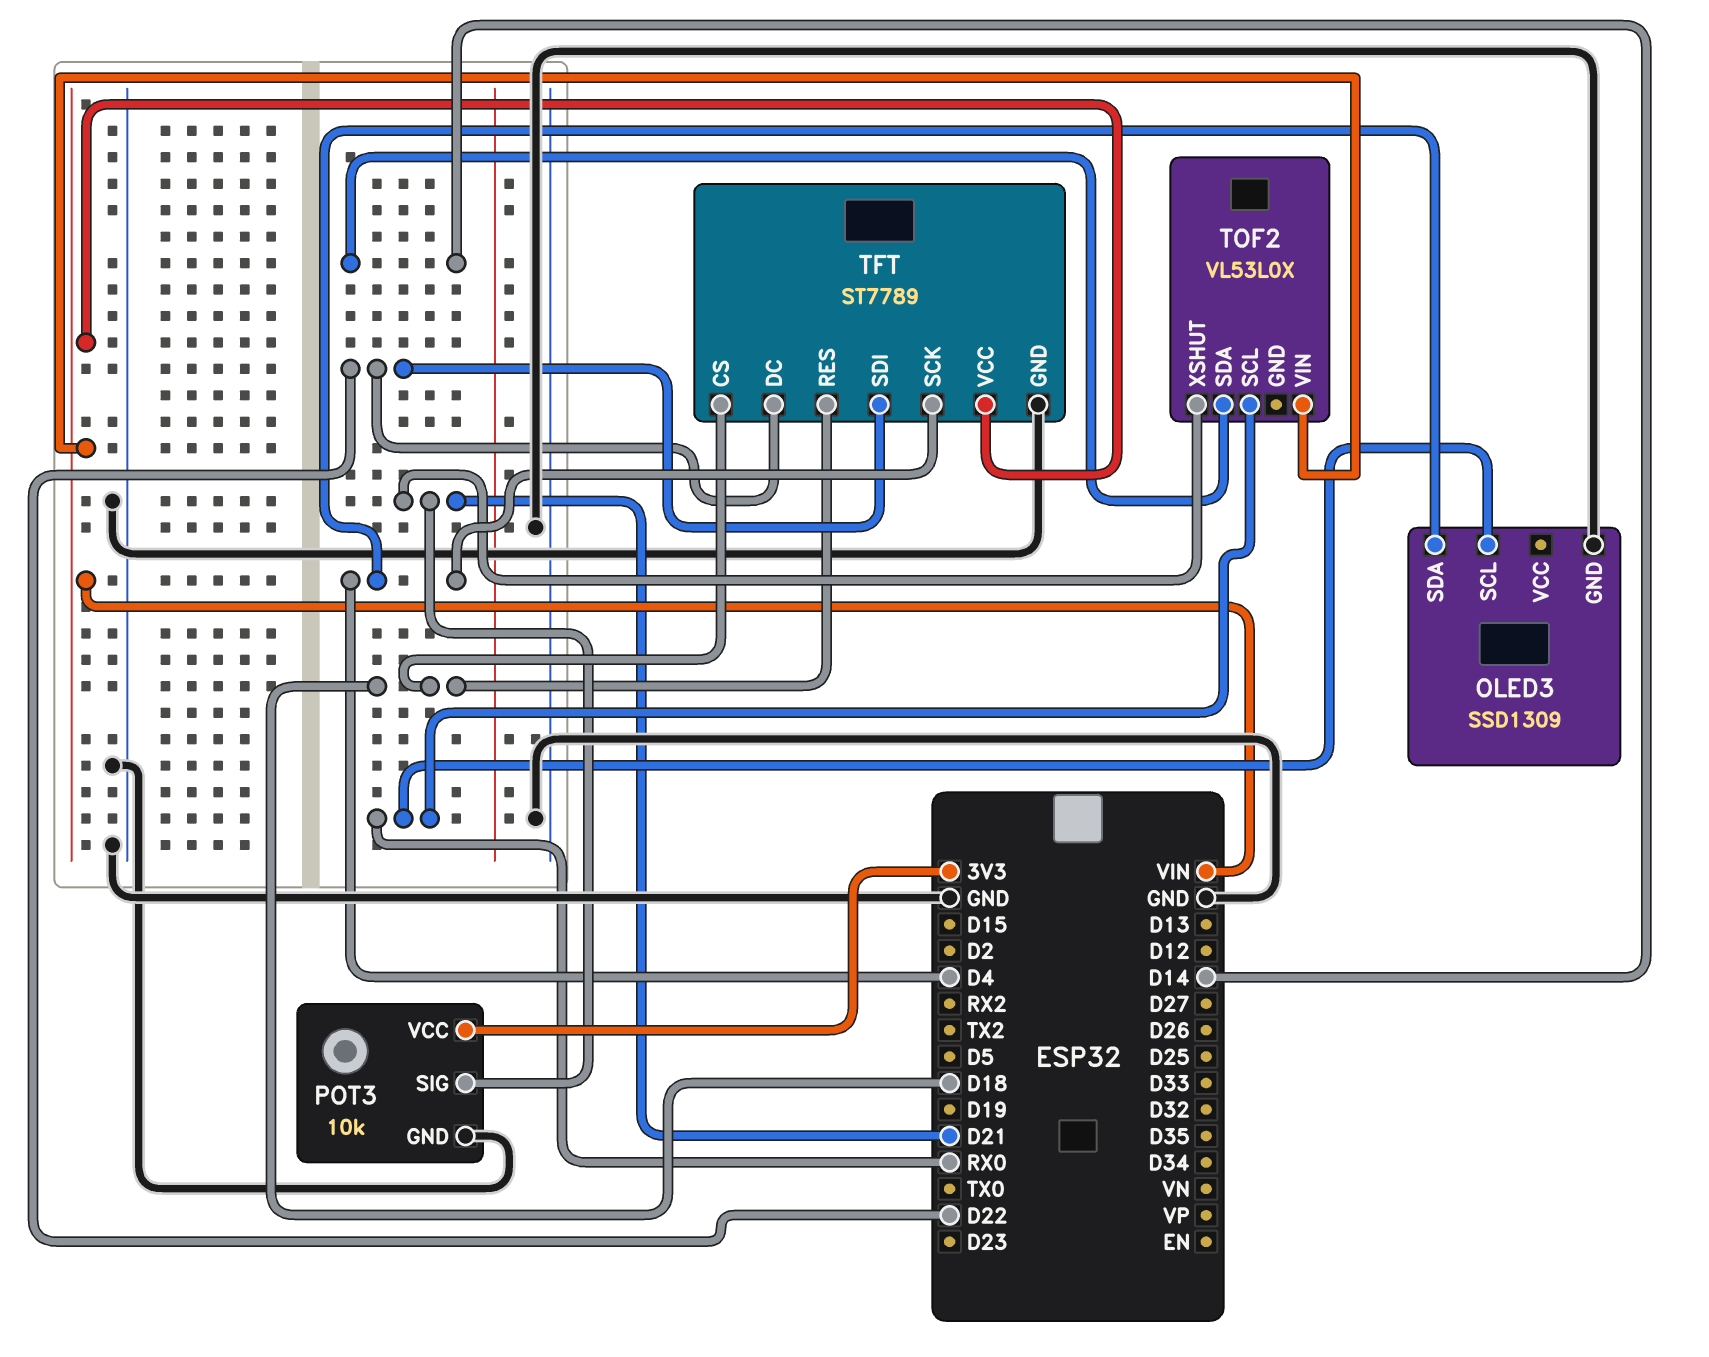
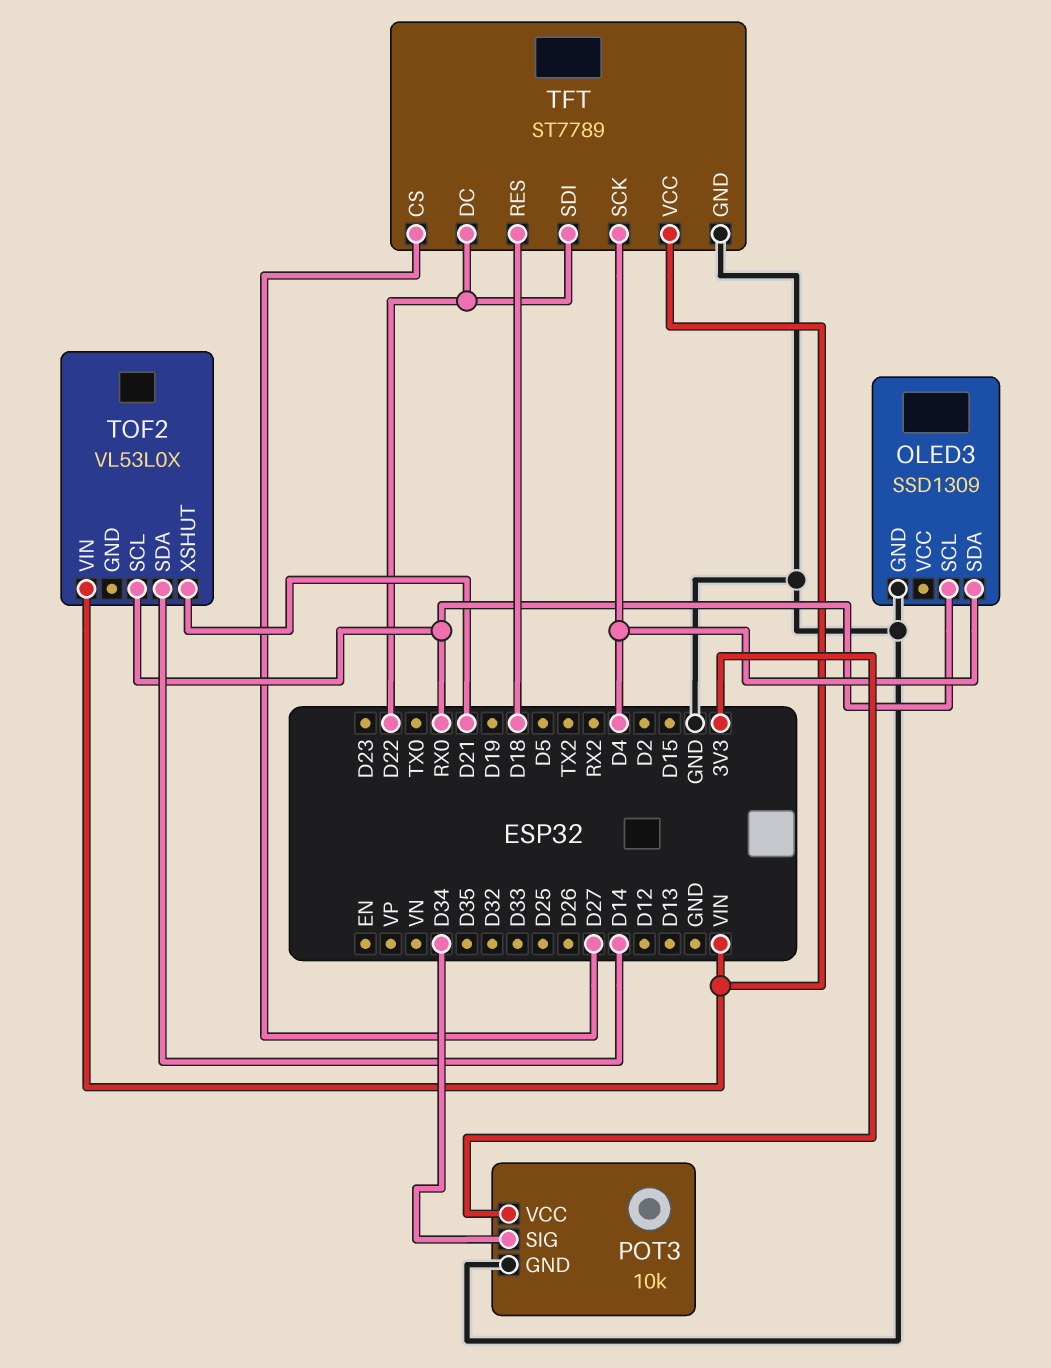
POT3 pin SIG: D21 -> D34
TFT pin CS: D18 -> D27

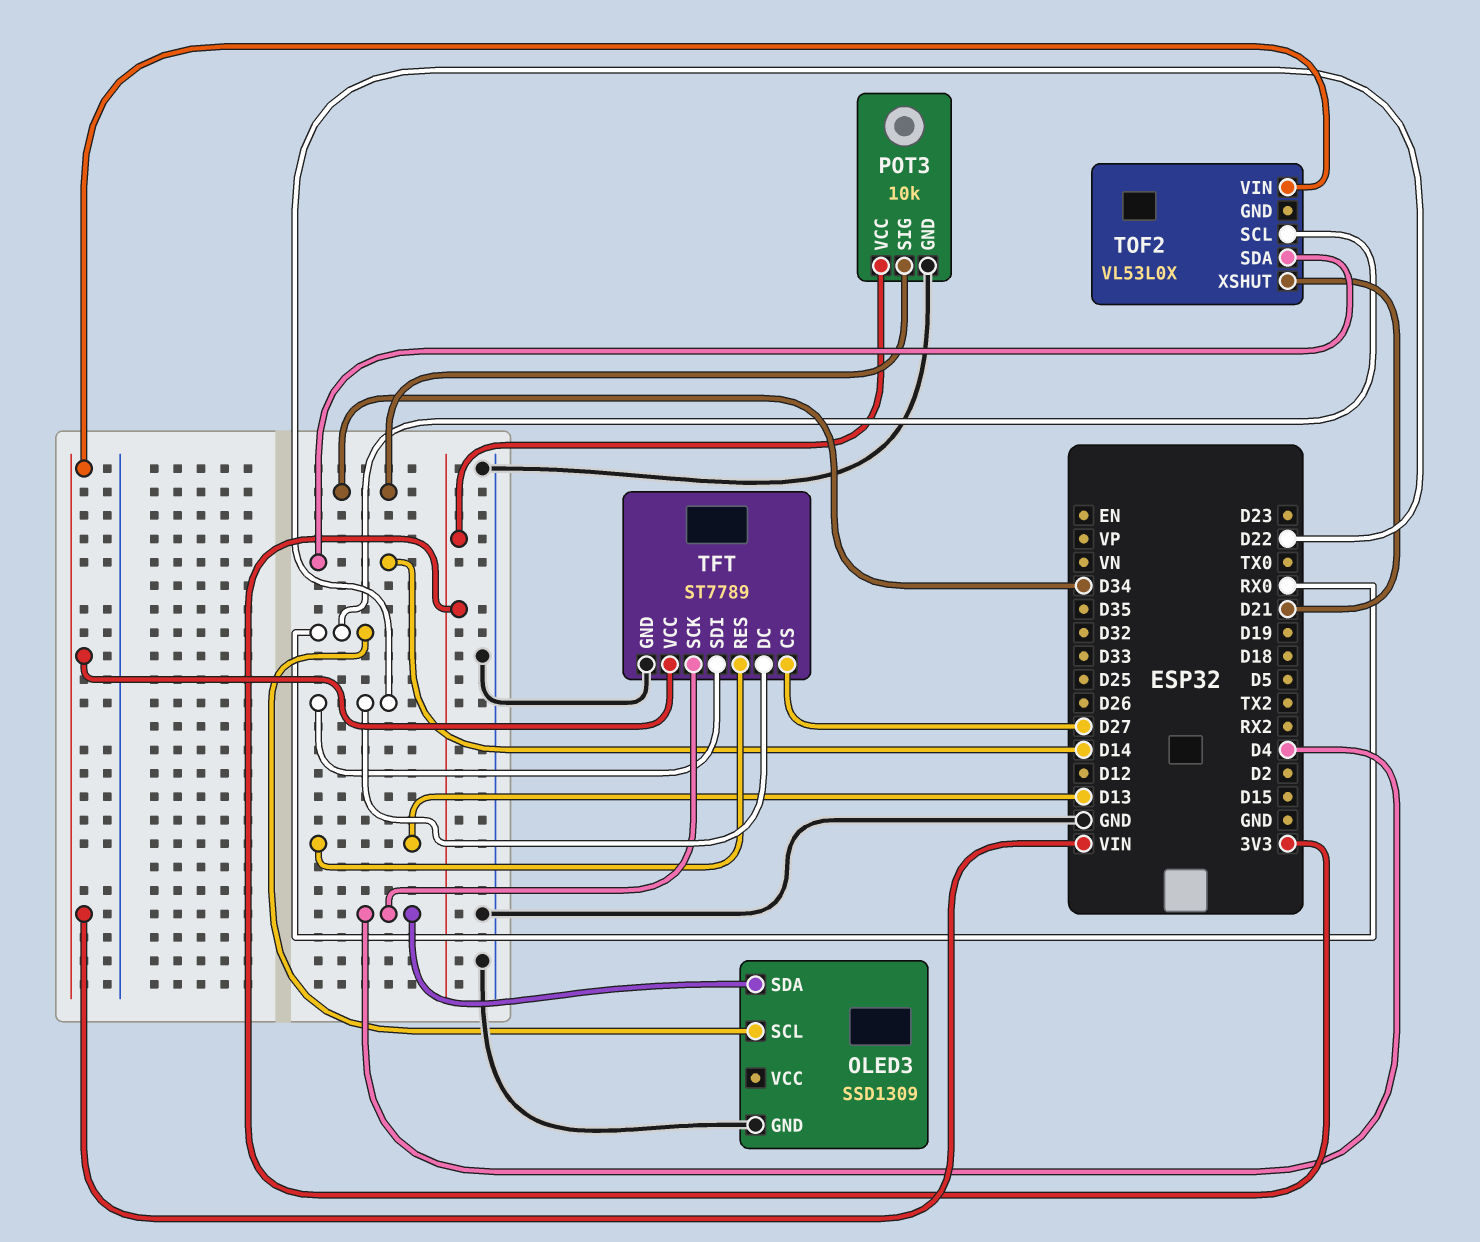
TFT pin RES: D18 -> D13

